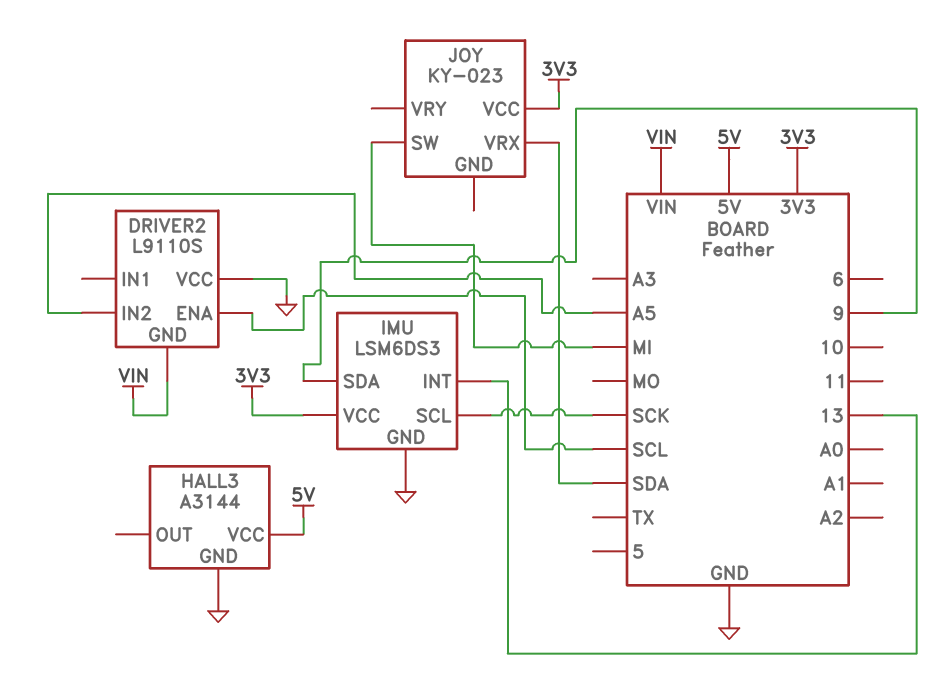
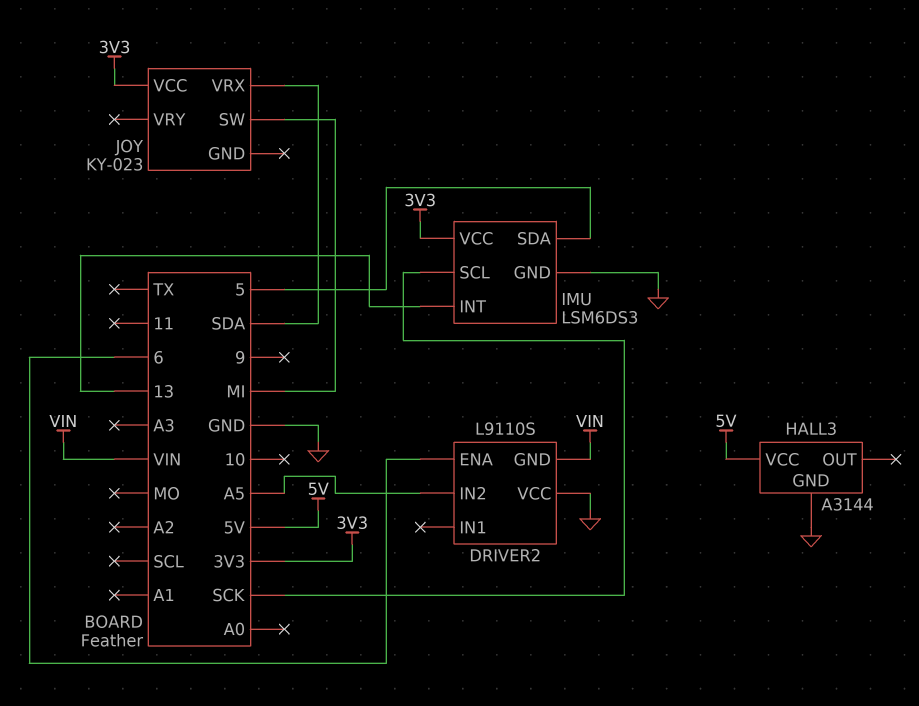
DRIVER2 pin ENA: SCL -> 6
IMU pin SDA: 9 -> 5

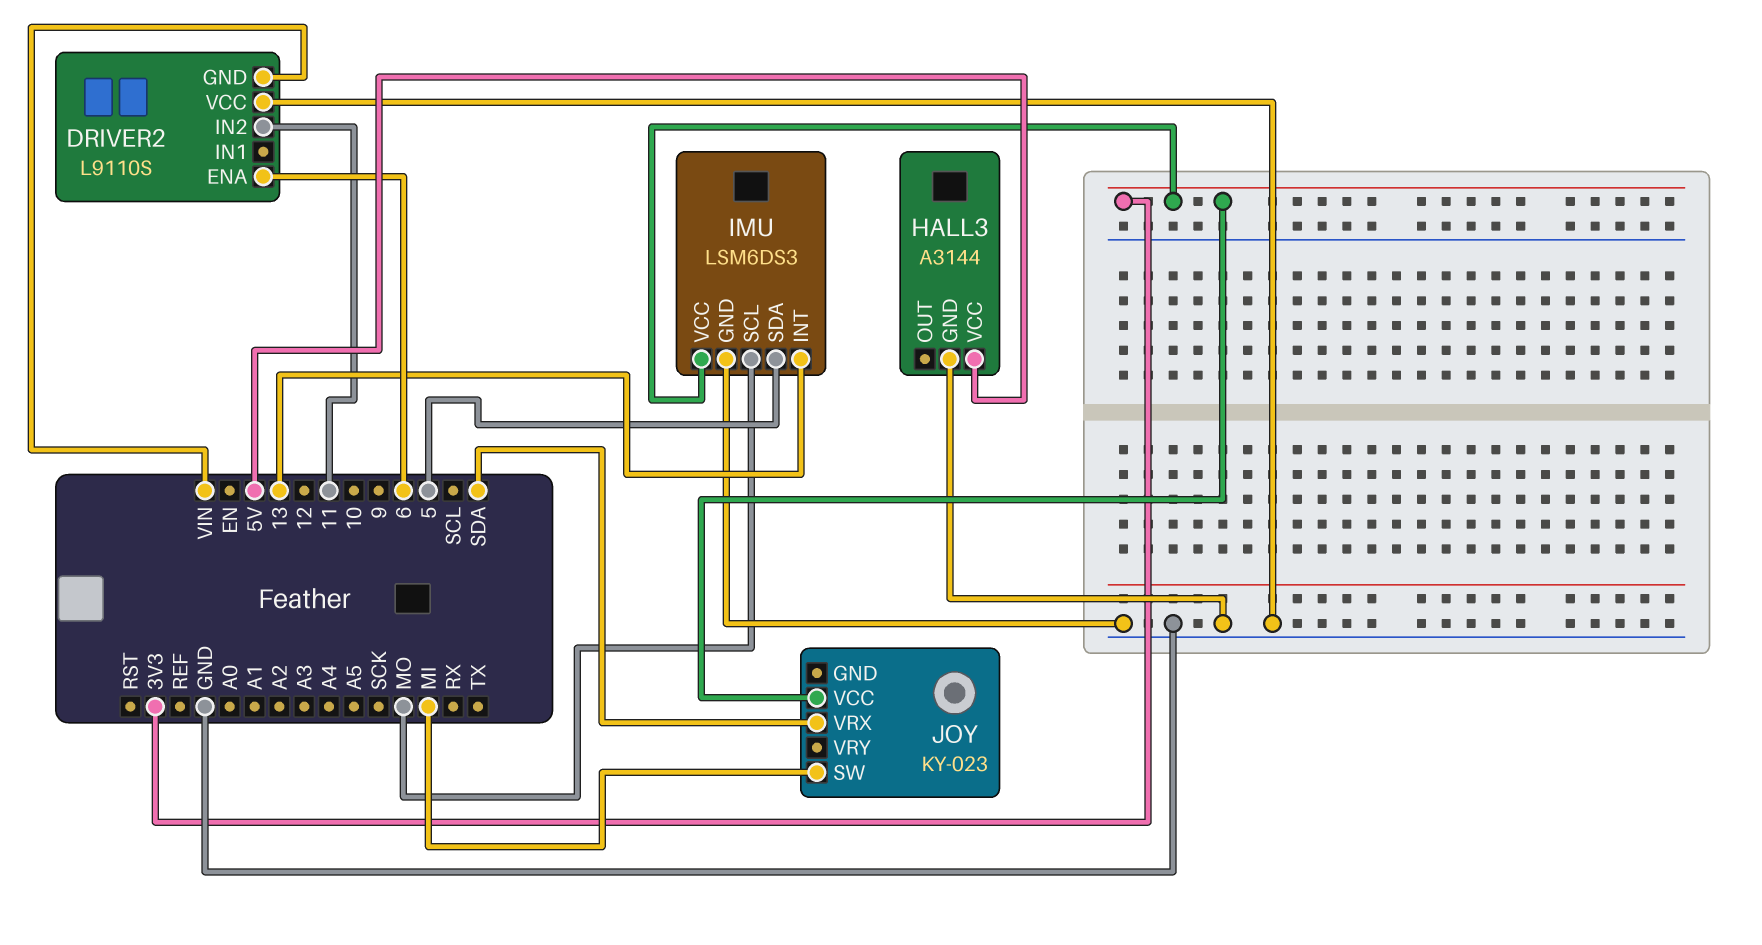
DRIVER2 pin IN2: A5 -> 11
IMU pin SCL: SCK -> MO

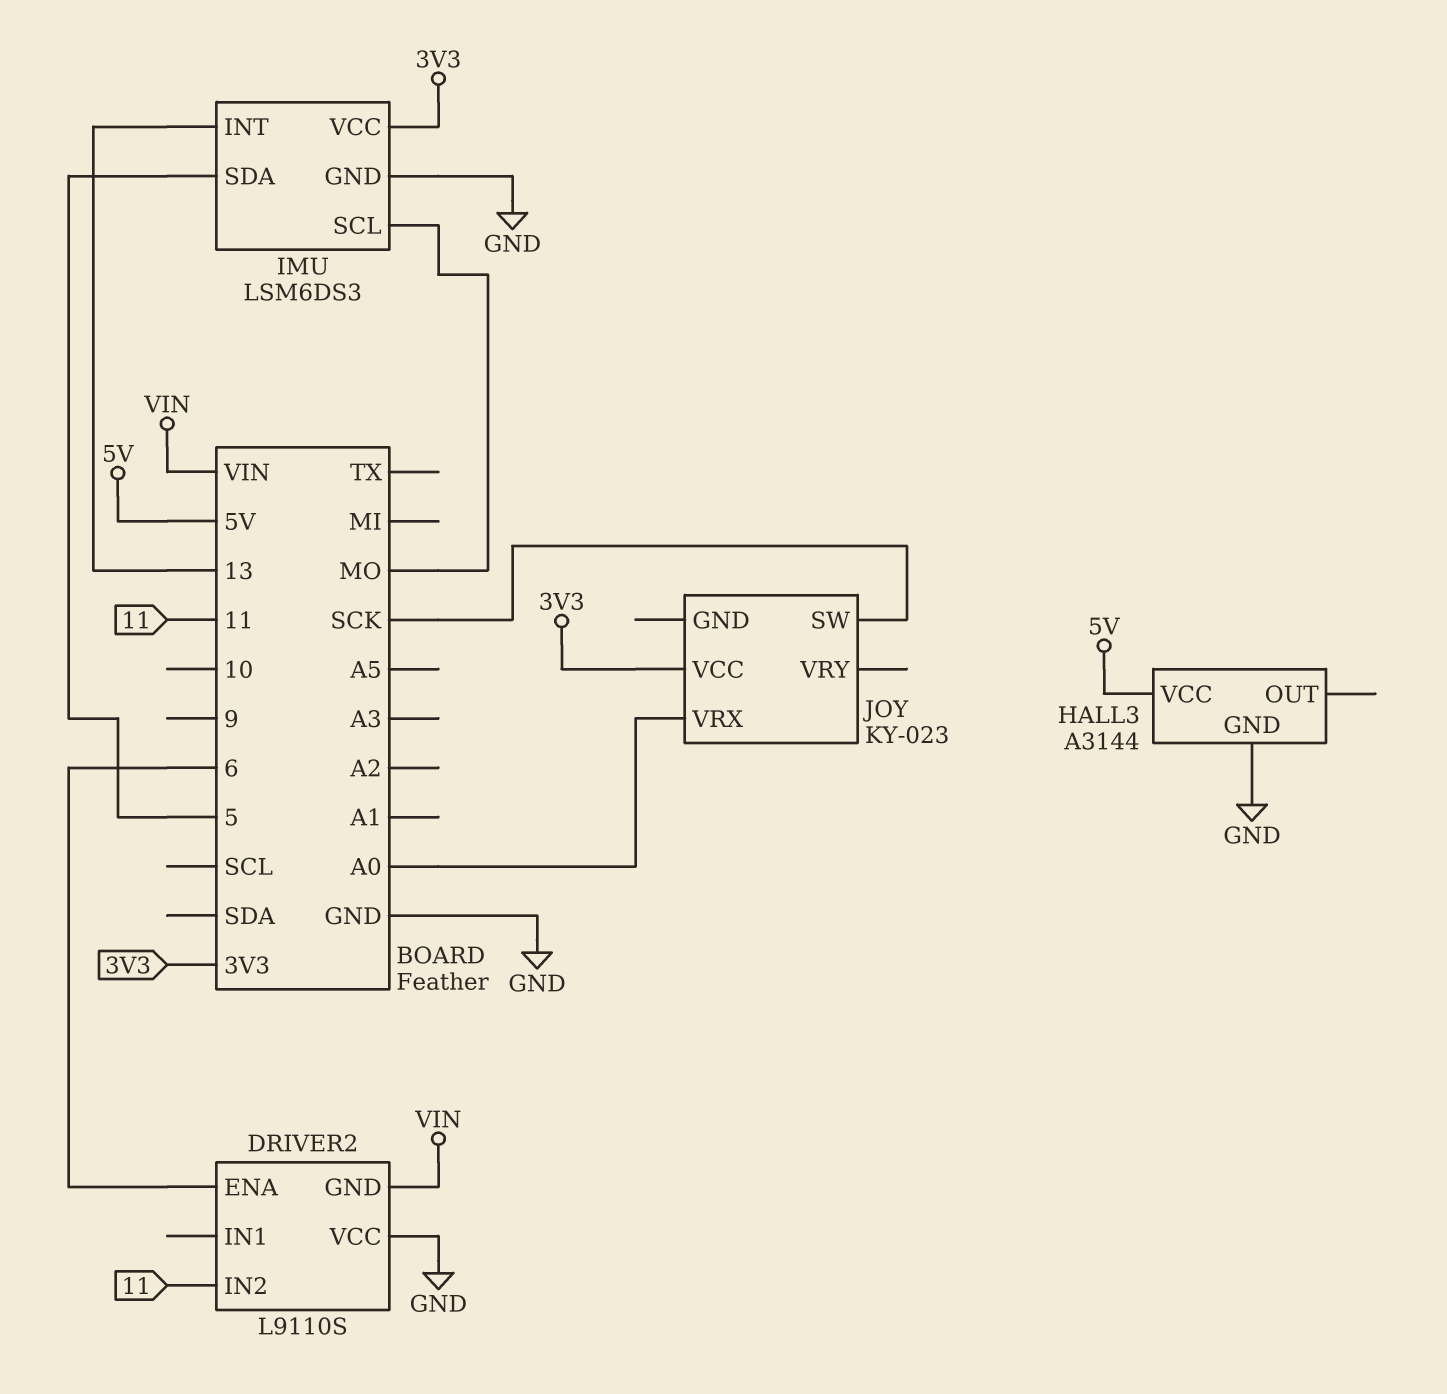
JOY pin SW: MI -> SCK
JOY pin VRX: SDA -> A0

